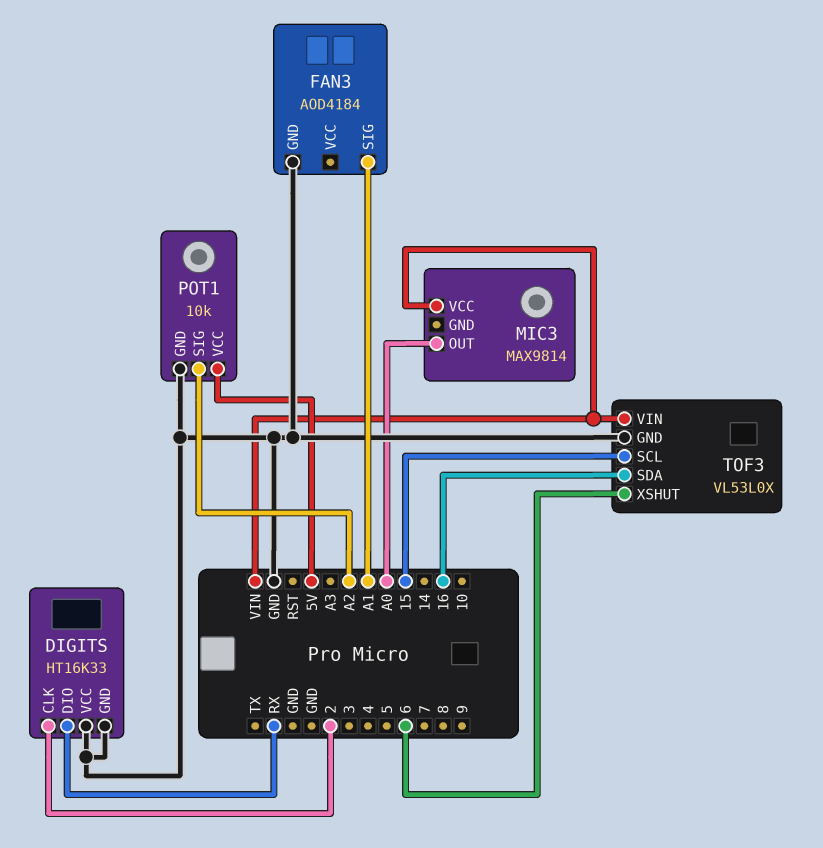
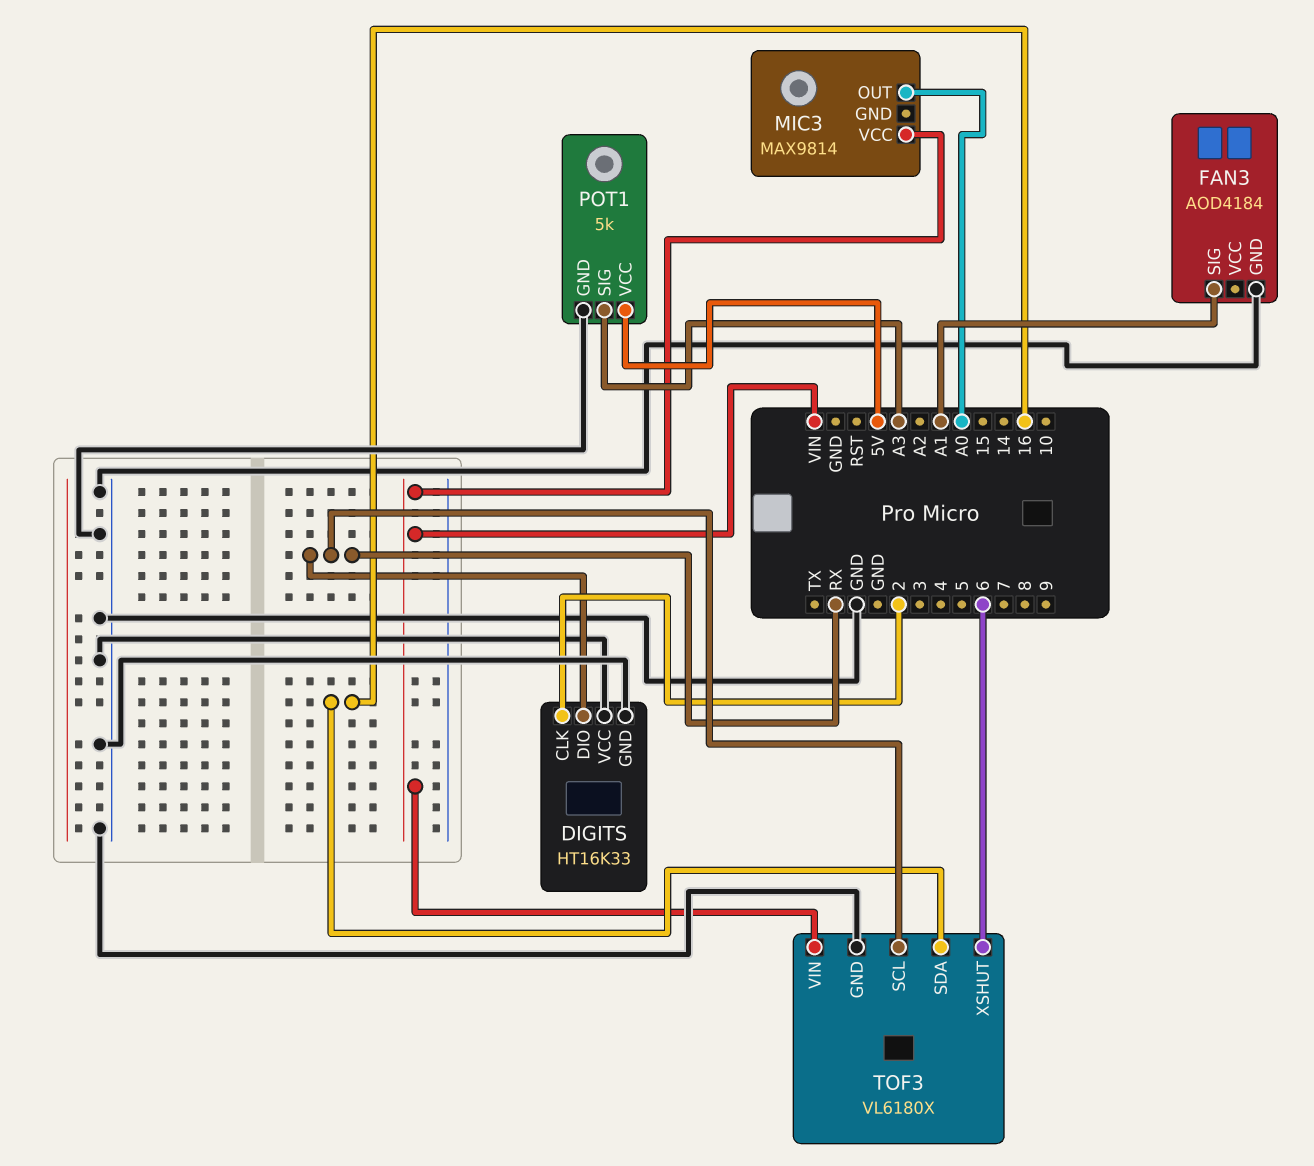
POT1: 10k -> 5k
POT1 pin SIG: A2 -> A3
TOF3: VL53L0X -> VL6180X
TOF3 pin SCL: 15 -> RX

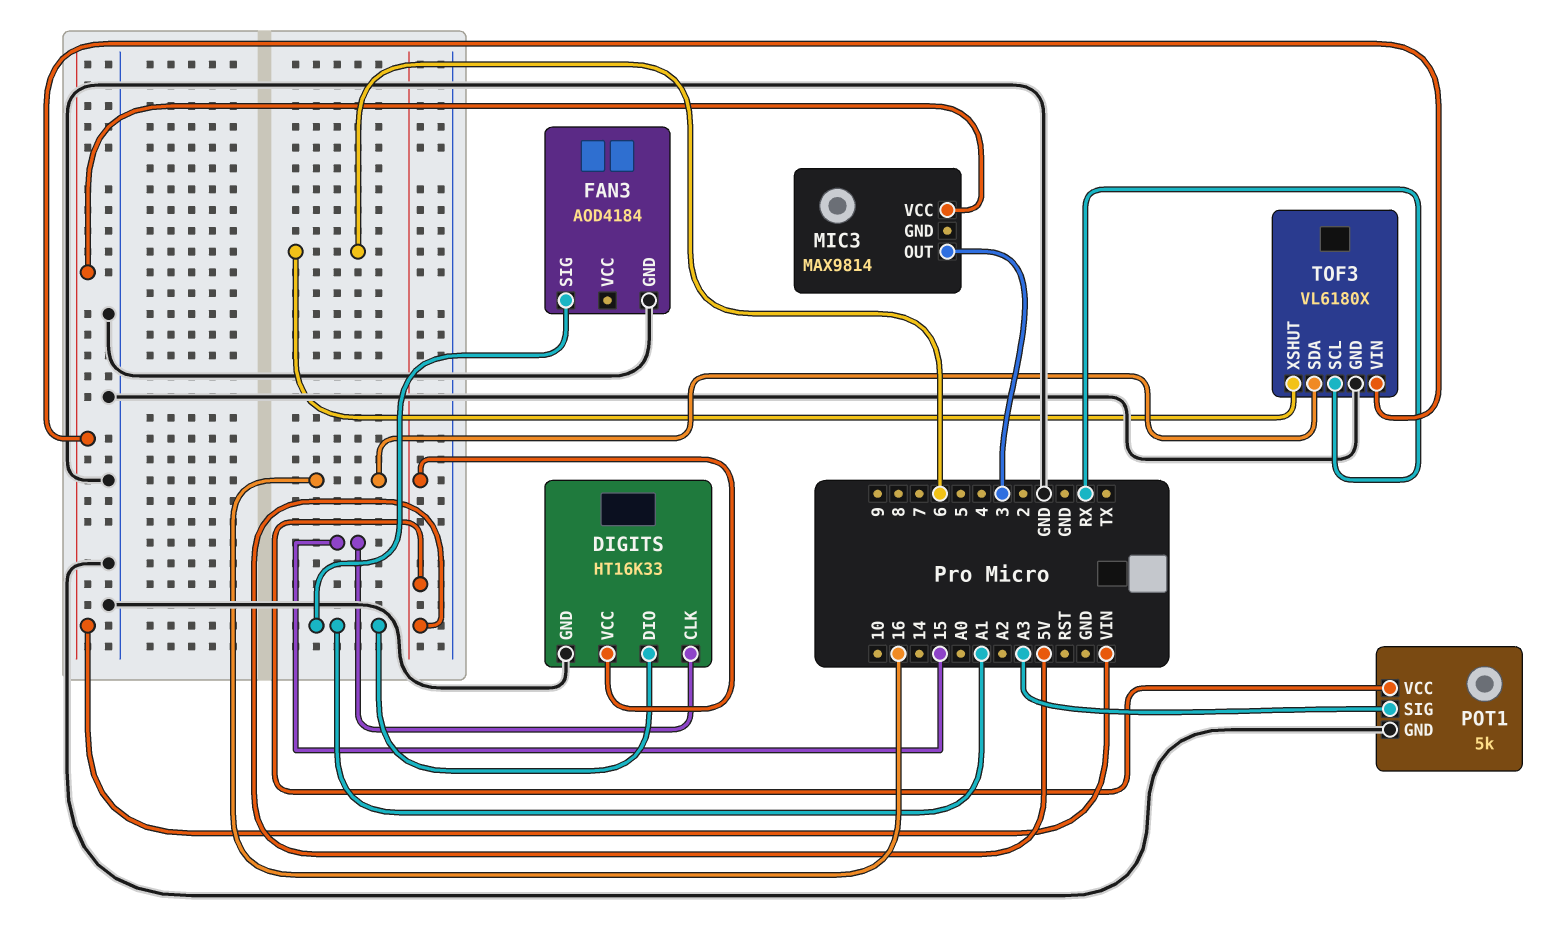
DIGITS pin CLK: 2 -> 15
DIGITS pin DIO: RX -> A1
DIGITS pin VCC: GND -> 5V
MIC3 pin OUT: A0 -> 3

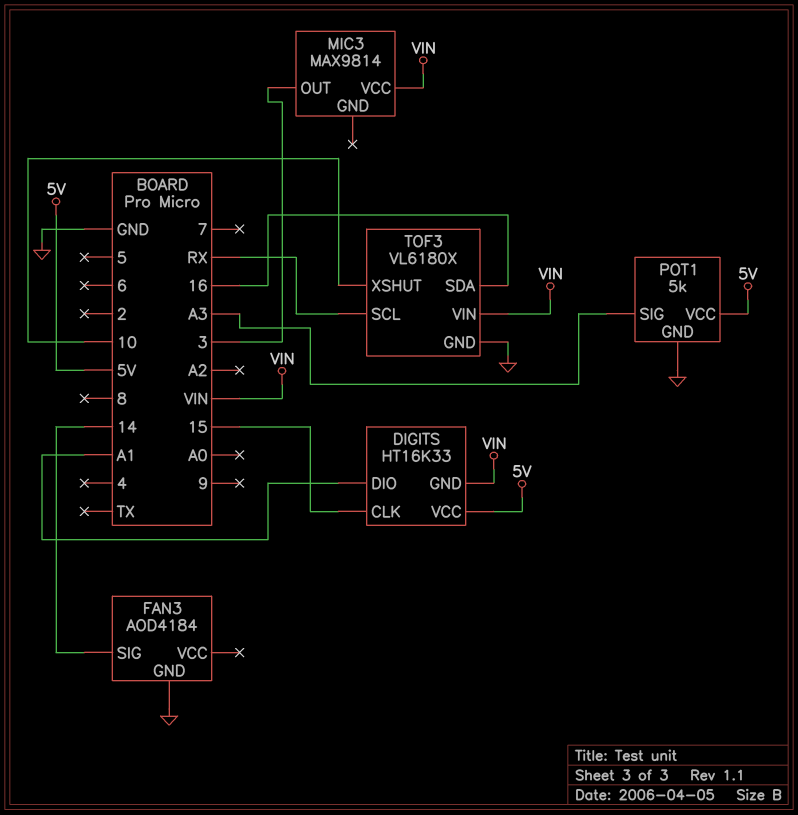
DIGITS pin GND: GND -> VIN
FAN3 pin SIG: A1 -> 14
TOF3 pin XSHUT: 6 -> 10

